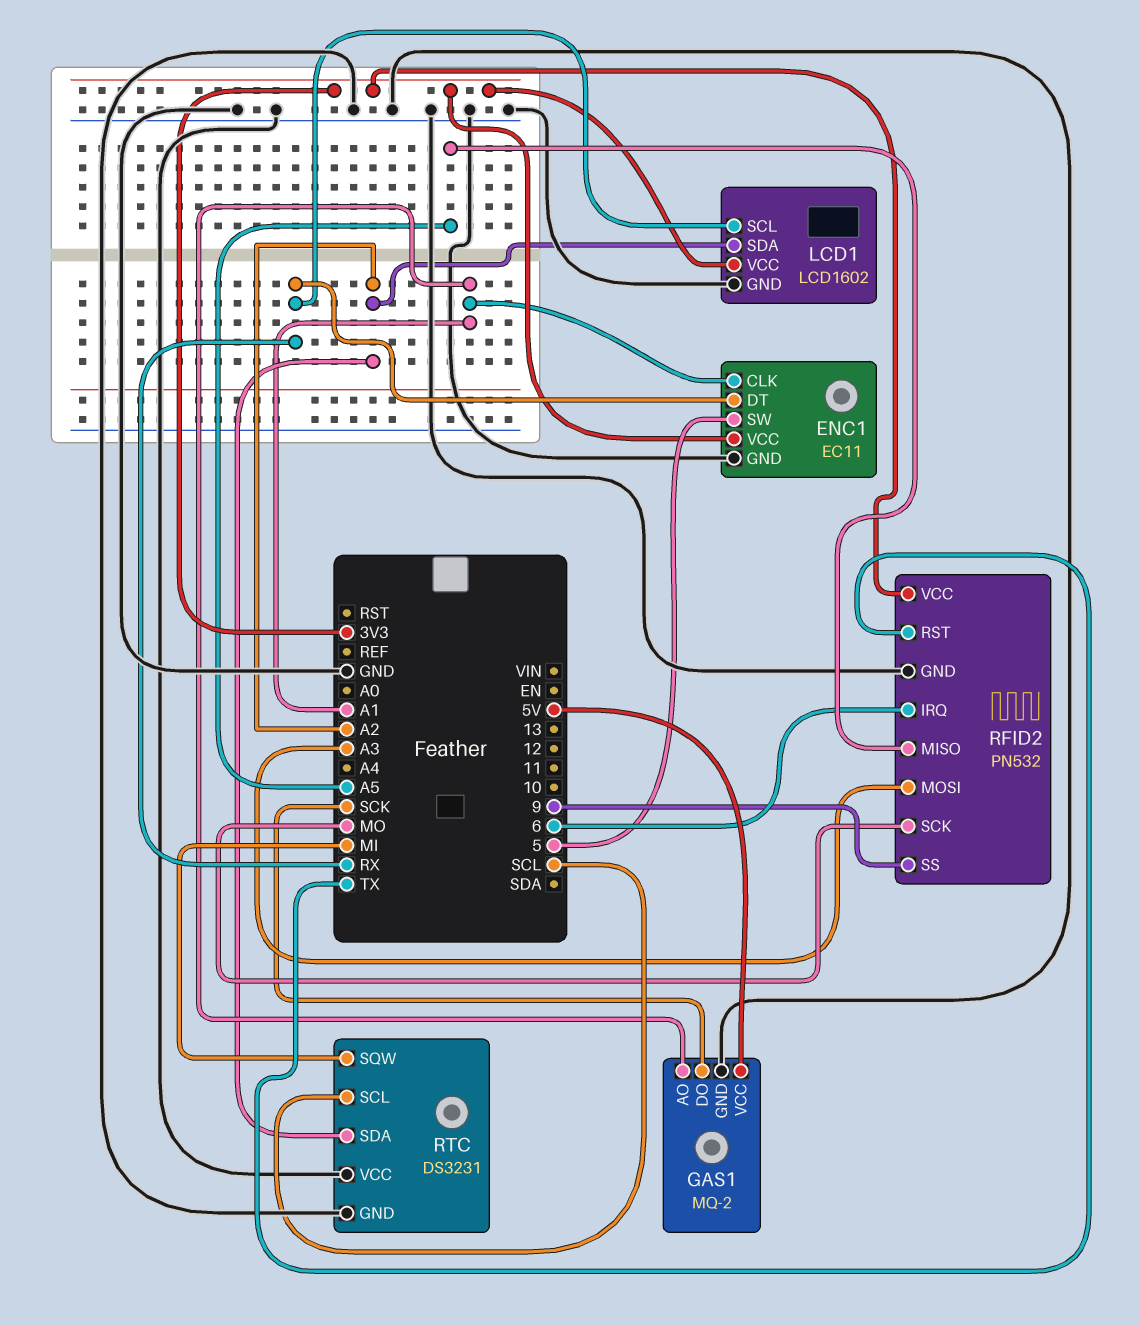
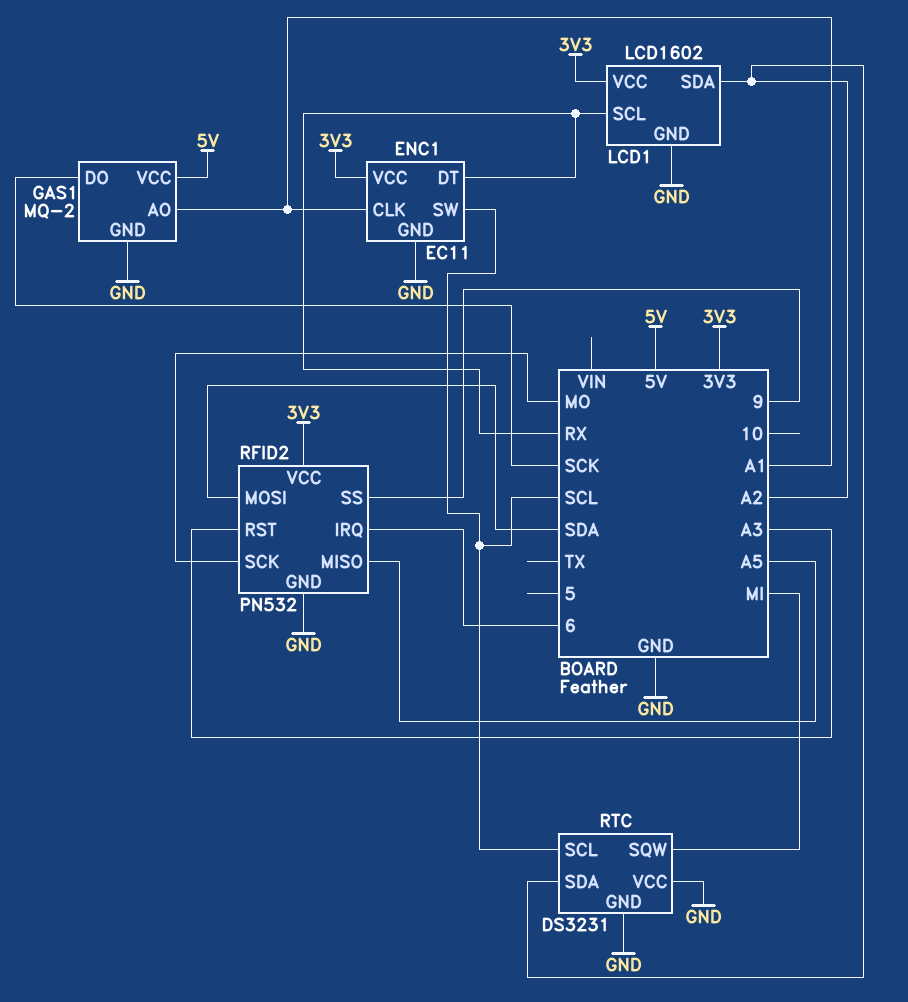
ENC1 pin SW: 5 -> SCL
RFID2 pin MOSI: A3 -> SDA
RFID2 pin RST: TX -> A3

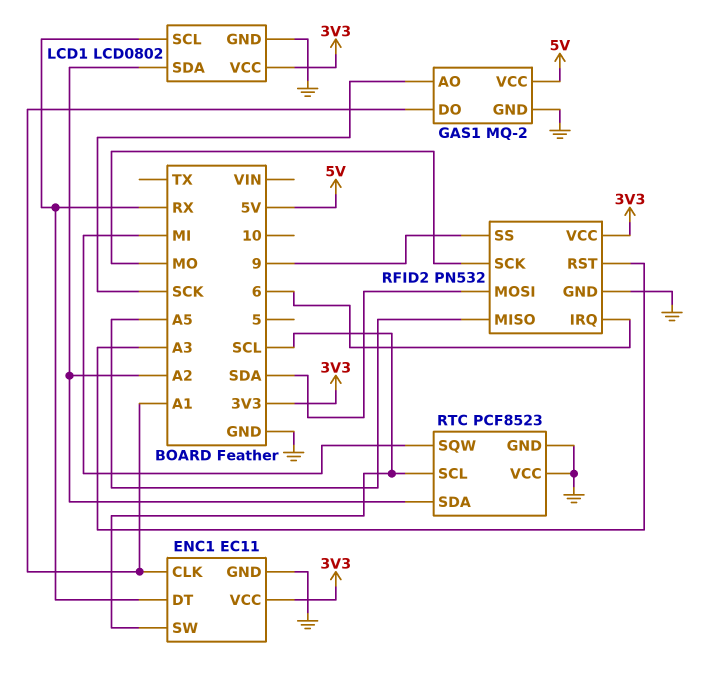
GAS1 pin AO: A1 -> SCK
GAS1 pin DO: SCK -> A1
LCD1: LCD1602 -> LCD0802
RTC: DS3231 -> PCF8523

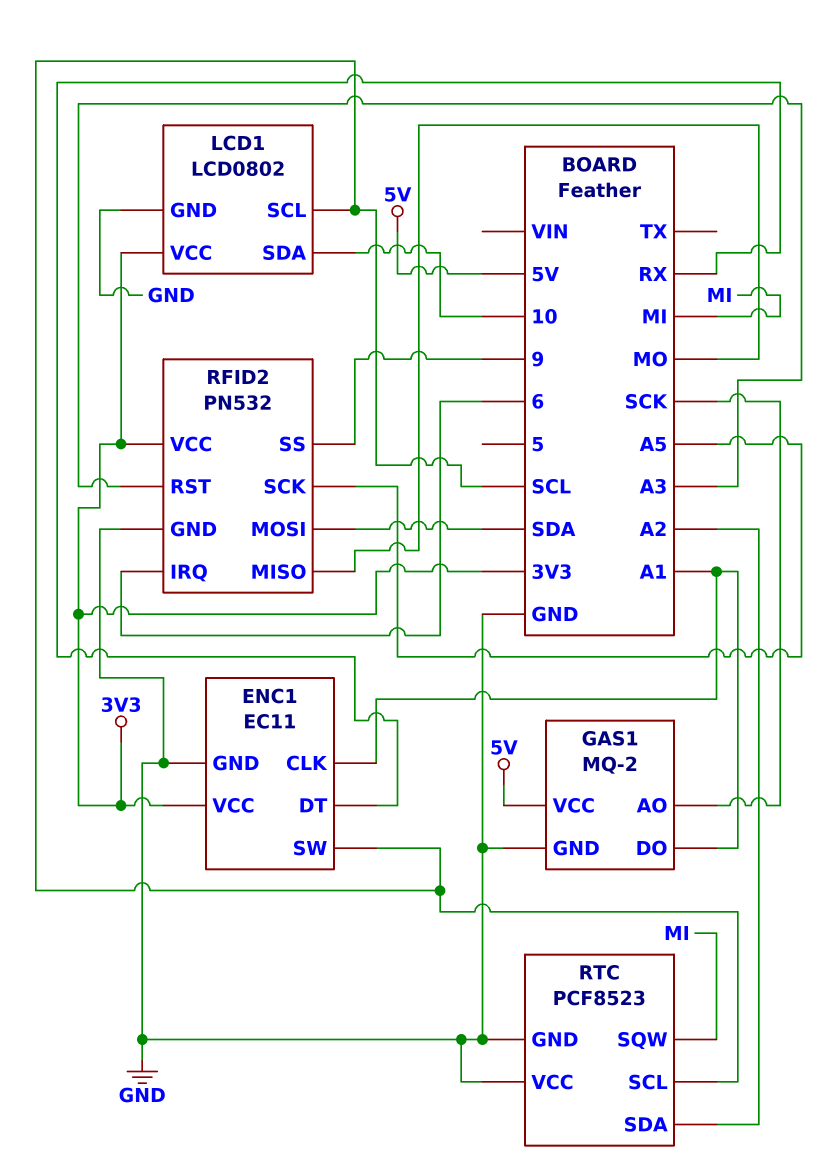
LCD1 pin SCL: RX -> SCL
LCD1 pin SDA: A2 -> 10
RFID2 pin MISO: A5 -> MO
RFID2 pin SCK: MO -> A5

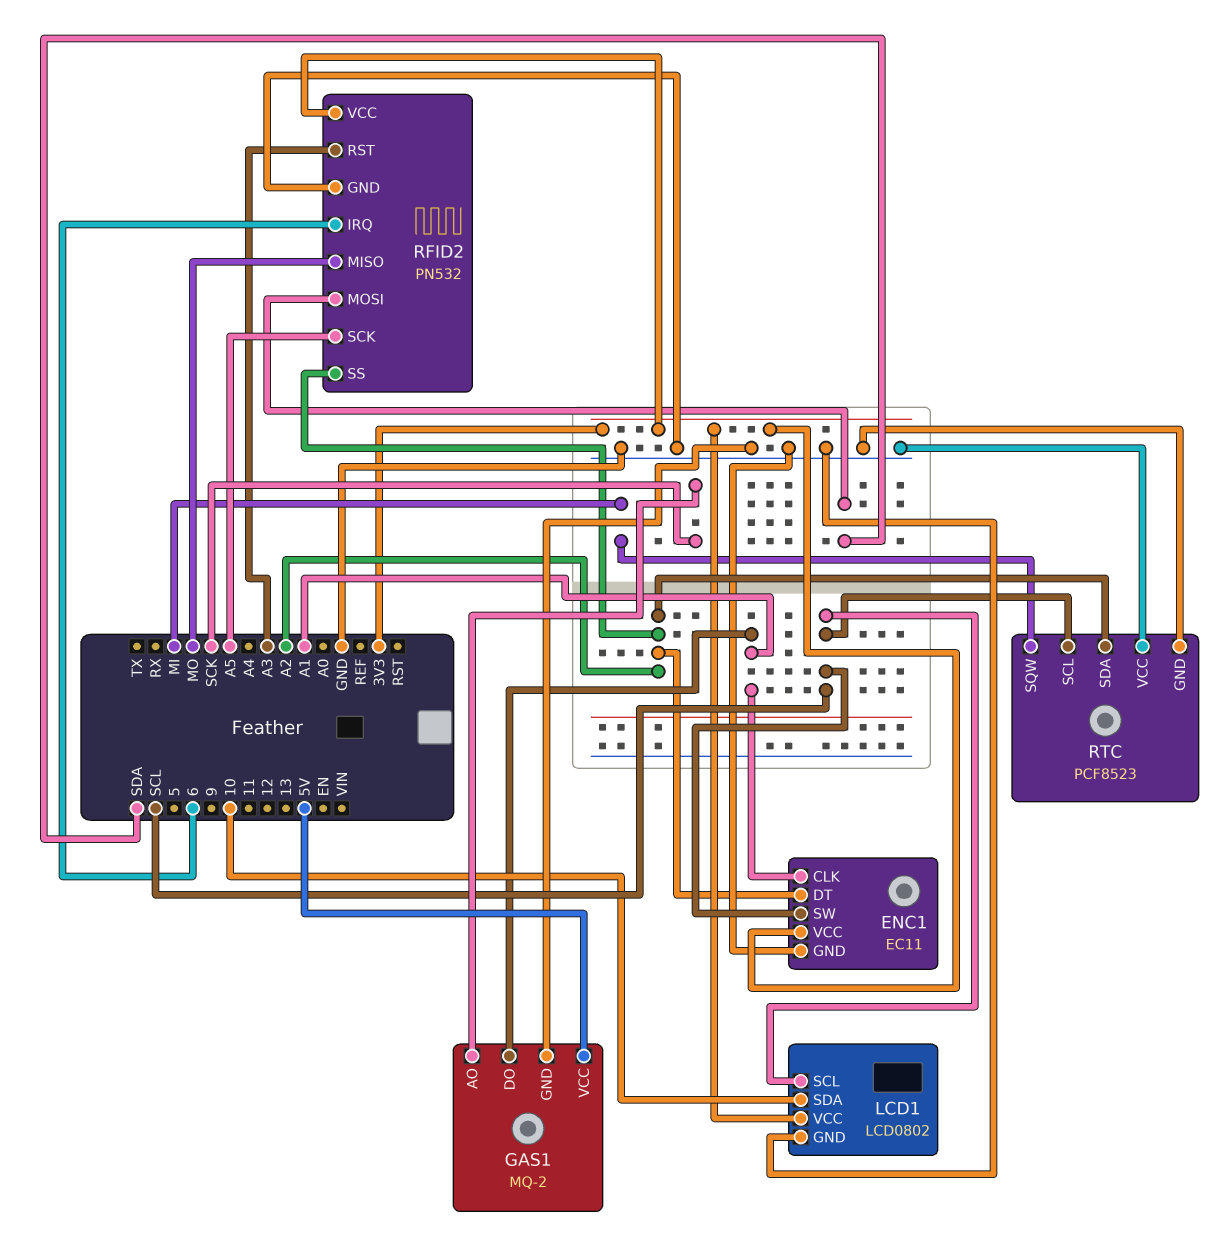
ENC1 pin DT: RX -> A2
RFID2 pin SS: 9 -> A2

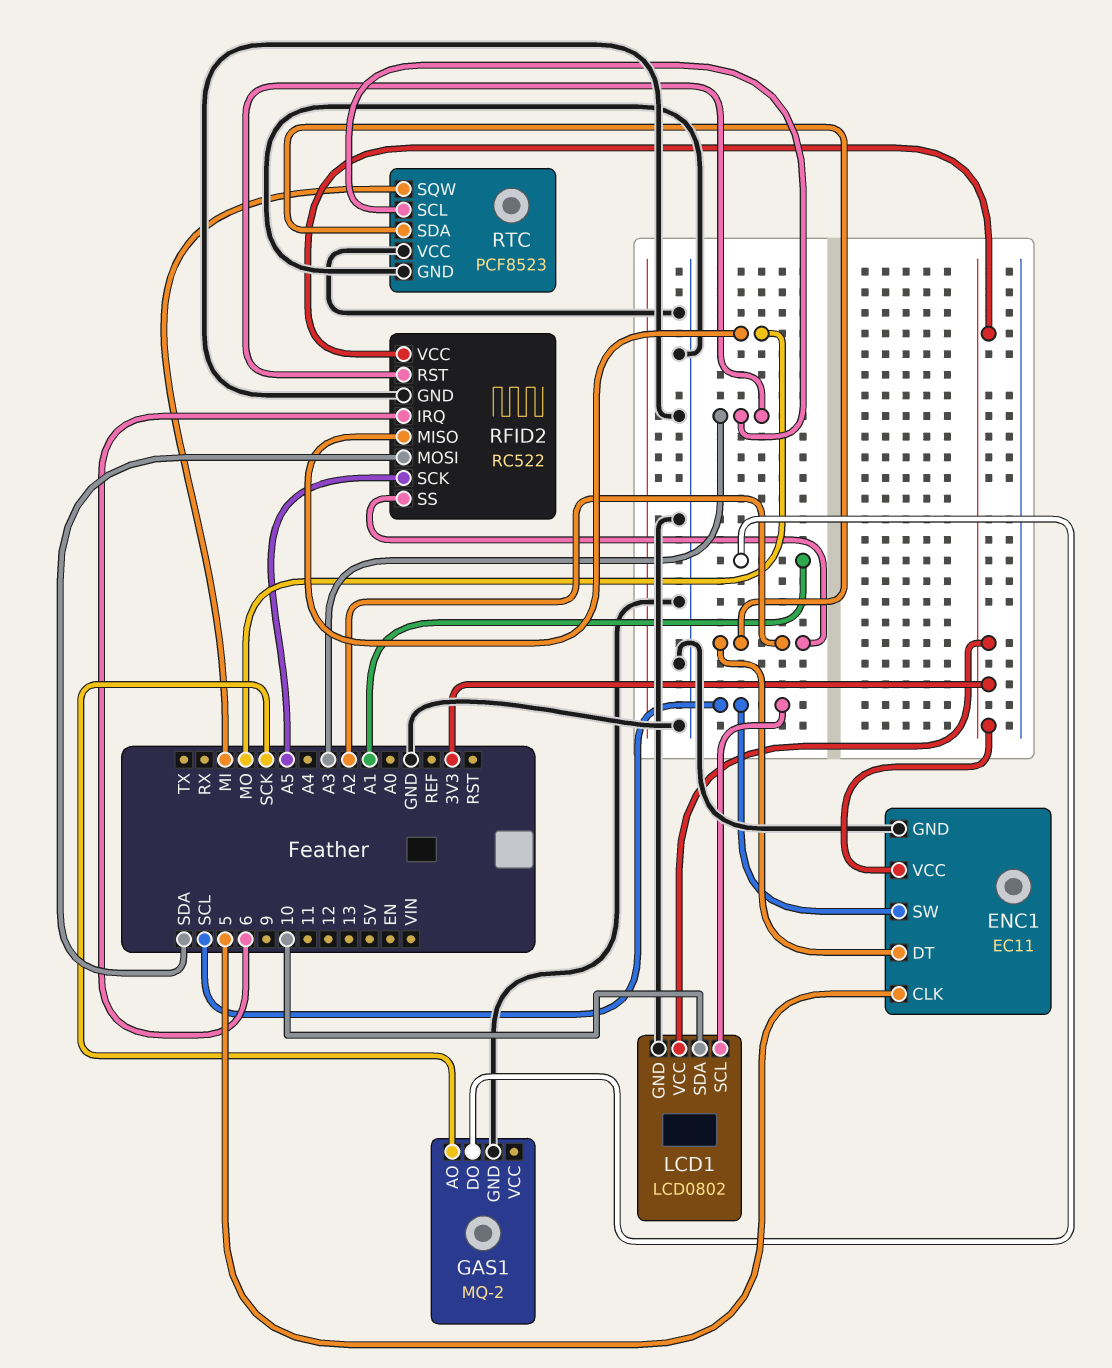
ENC1 pin CLK: A1 -> 5
GAS1 pin VCC: 5V -> none
RFID2: PN532 -> RC522
RTC pin SCL: SCL -> A3

